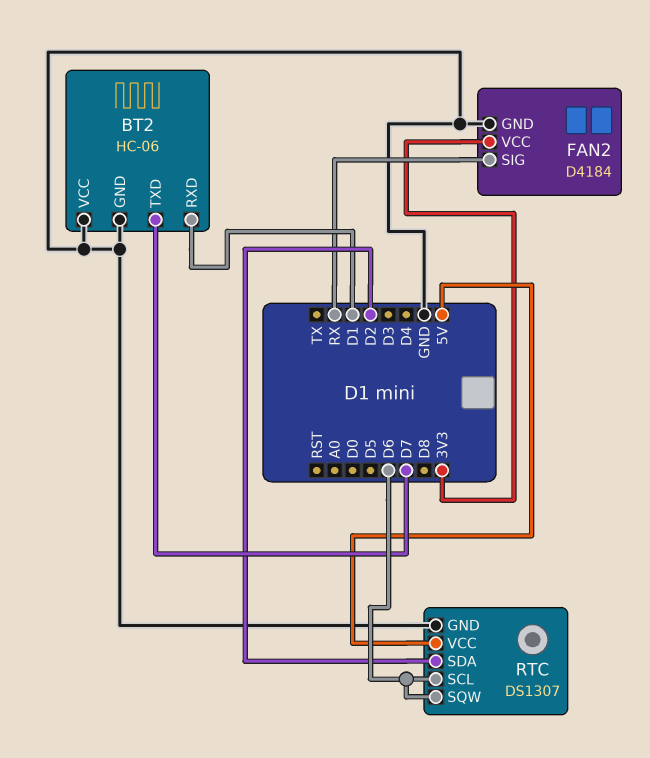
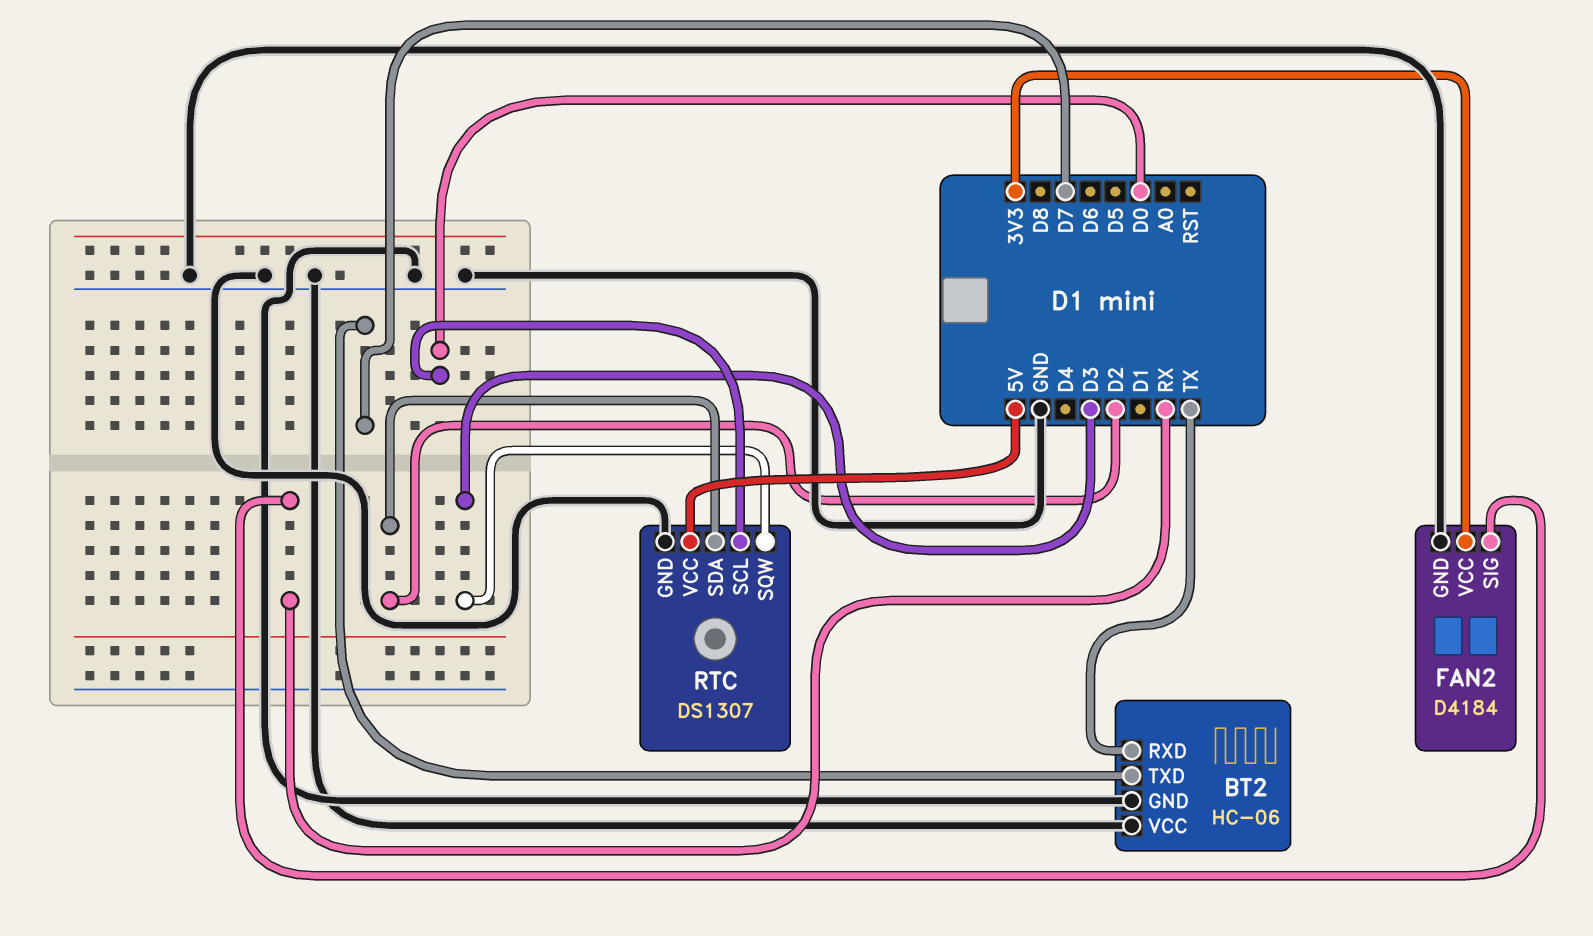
BT2 pin RXD: D1 -> TX
RTC pin SCL: D6 -> D0
RTC pin SQW: D6 -> D3

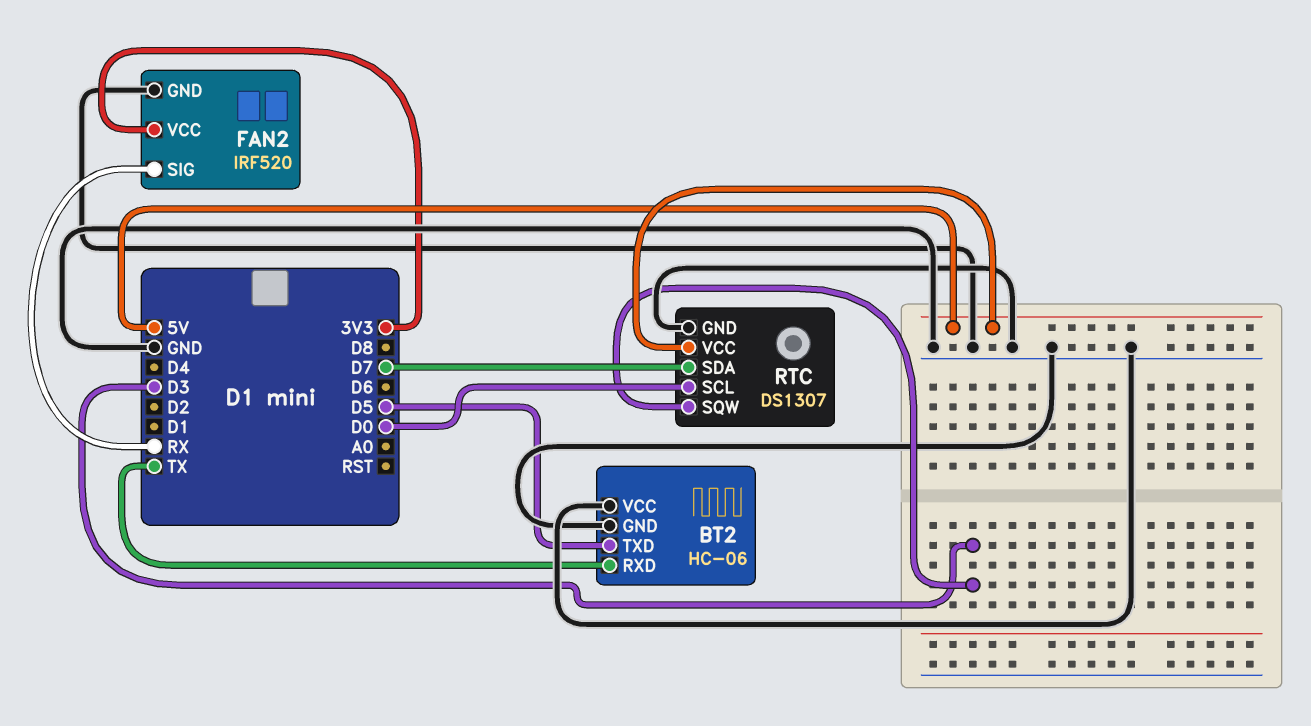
BT2 pin TXD: D7 -> D5
FAN2: D4184 -> IRF520
RTC pin SDA: D2 -> D7

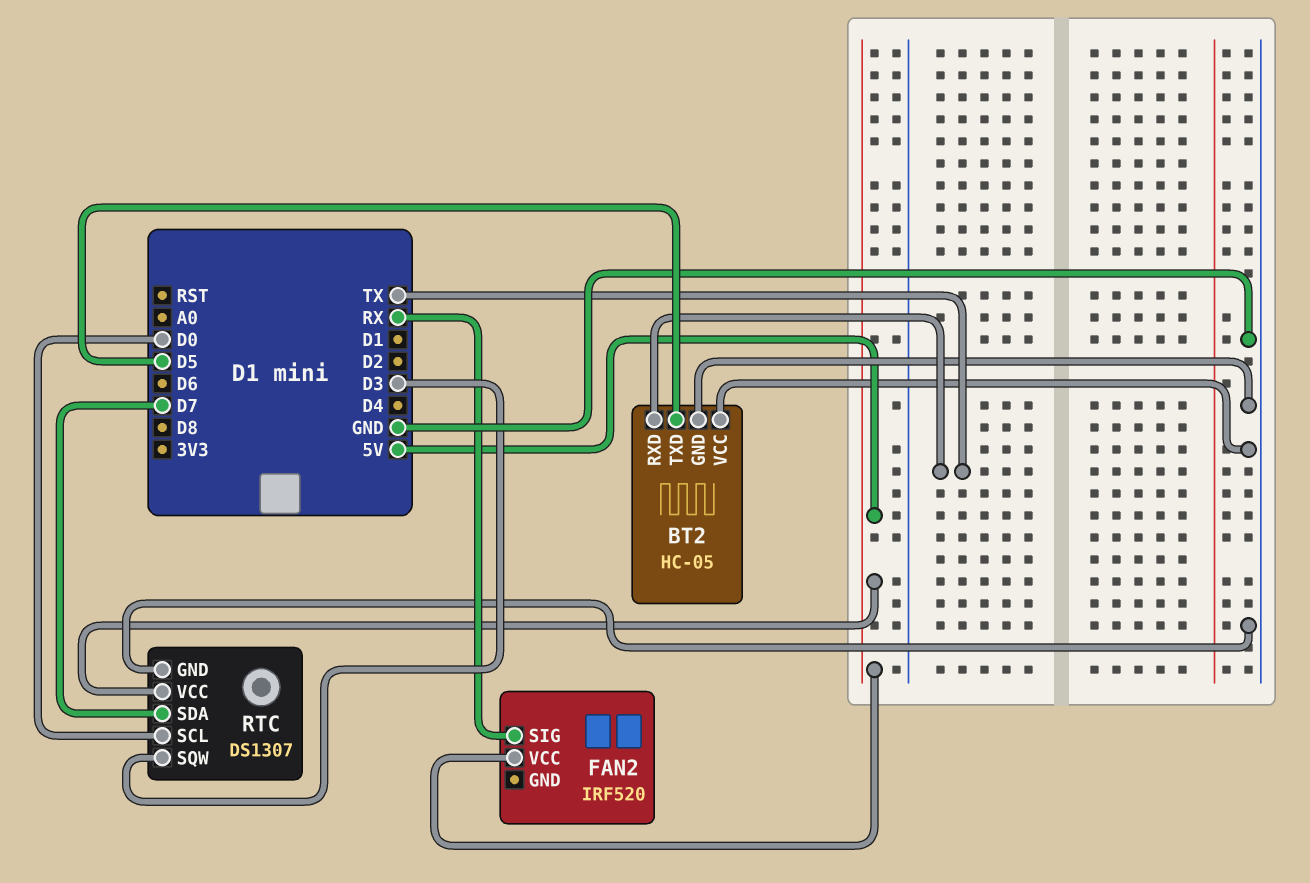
BT2: HC-06 -> HC-05
FAN2 pin GND: GND -> none
FAN2 pin VCC: 3V3 -> 5V

